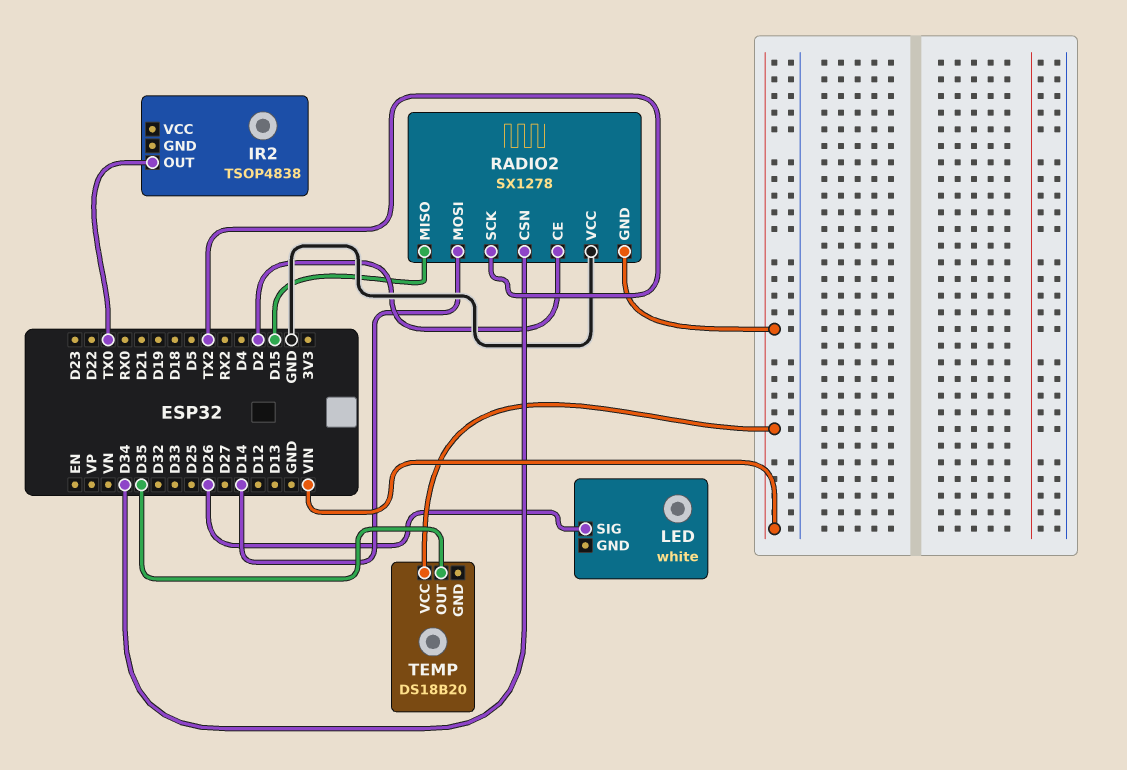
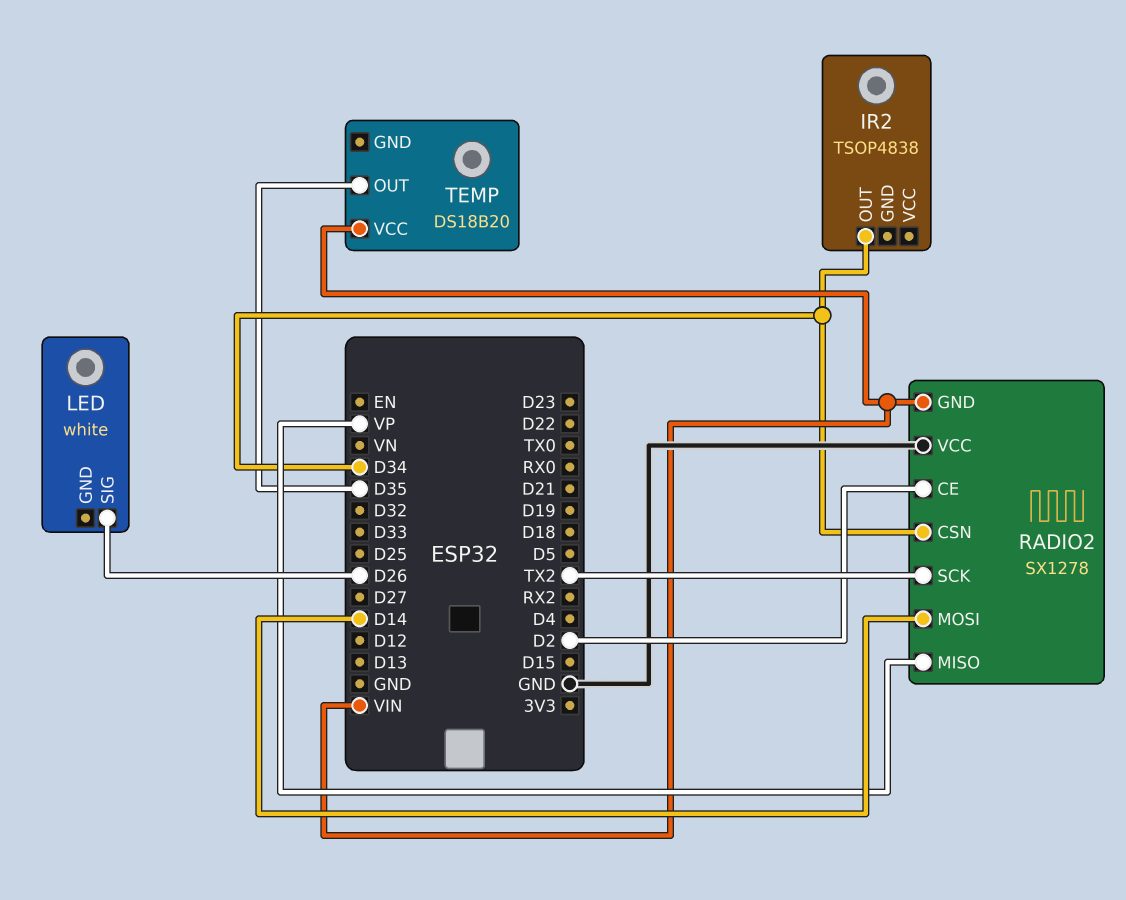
IR2 pin OUT: TX0 -> D34
RADIO2 pin MISO: D15 -> VP

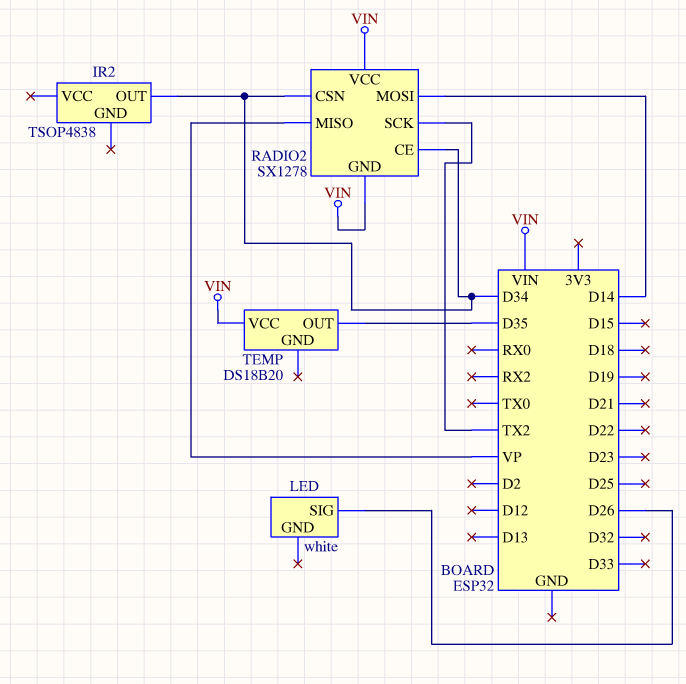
RADIO2 pin CE: D2 -> D34
RADIO2 pin VCC: GND -> VIN

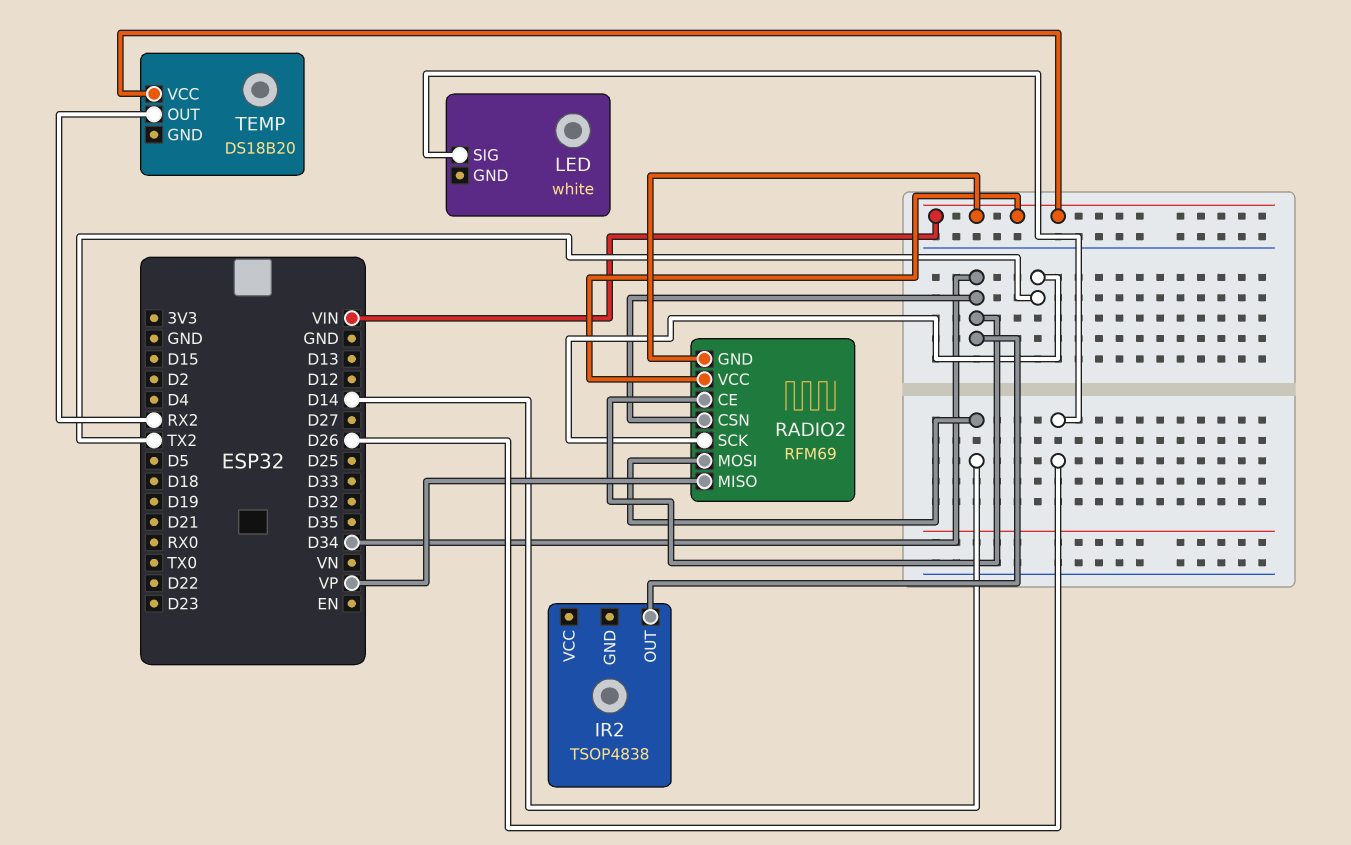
RADIO2: SX1278 -> RFM69
TEMP pin OUT: D35 -> RX2

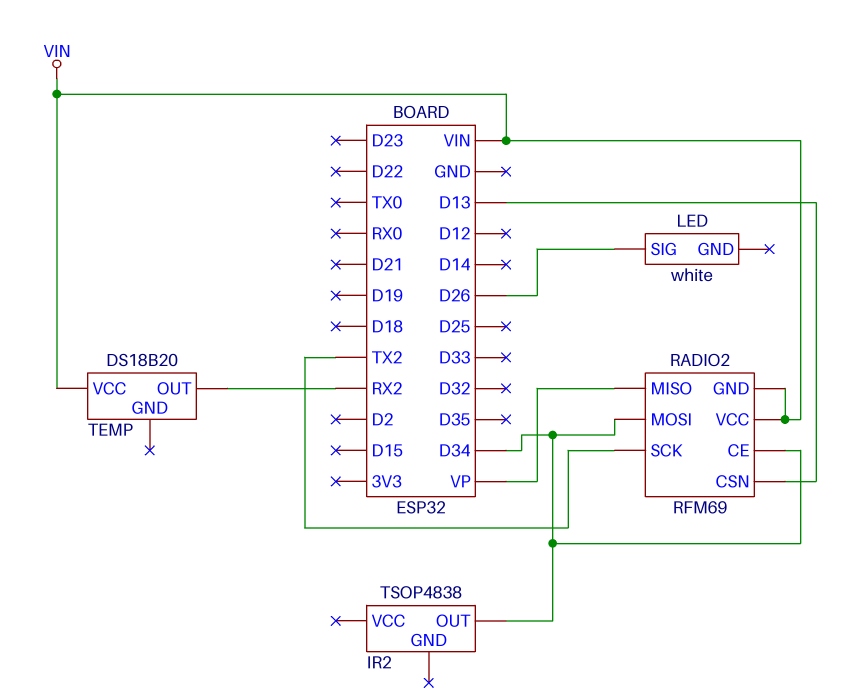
RADIO2 pin CSN: D34 -> D13
RADIO2 pin MOSI: D14 -> D34

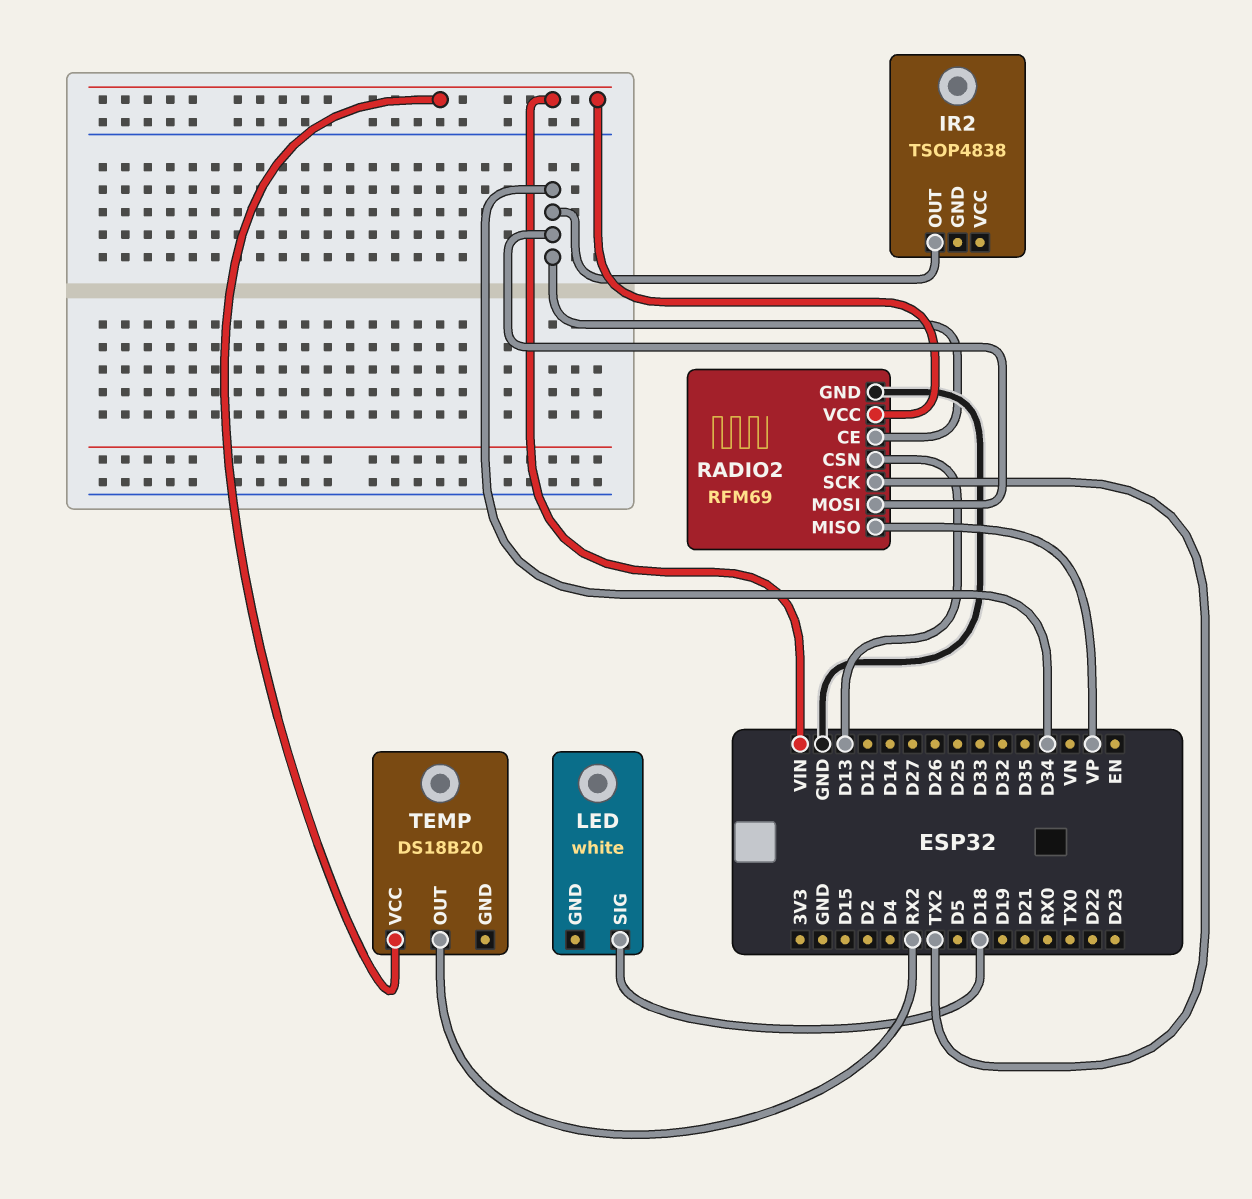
LED pin SIG: D26 -> D18
RADIO2 pin GND: VIN -> GND

